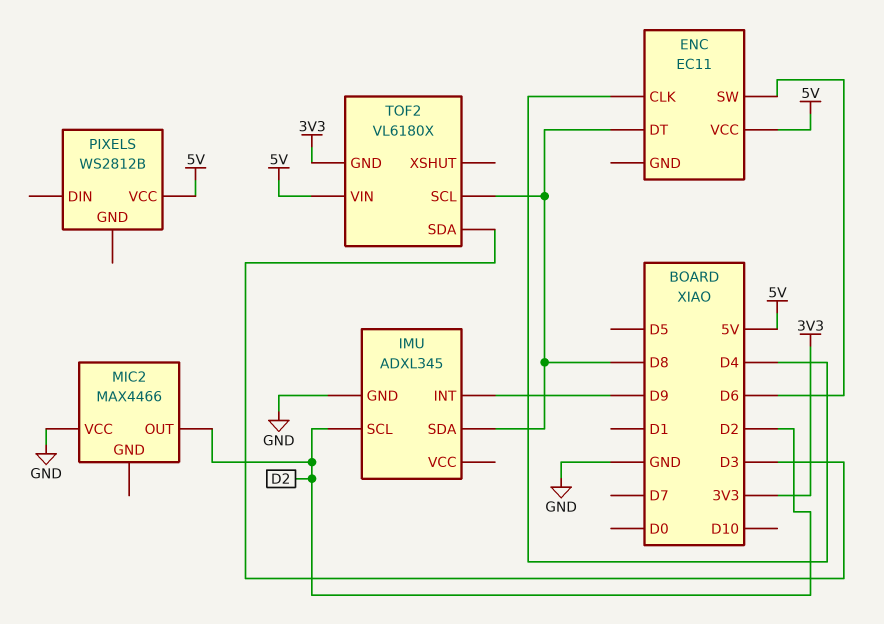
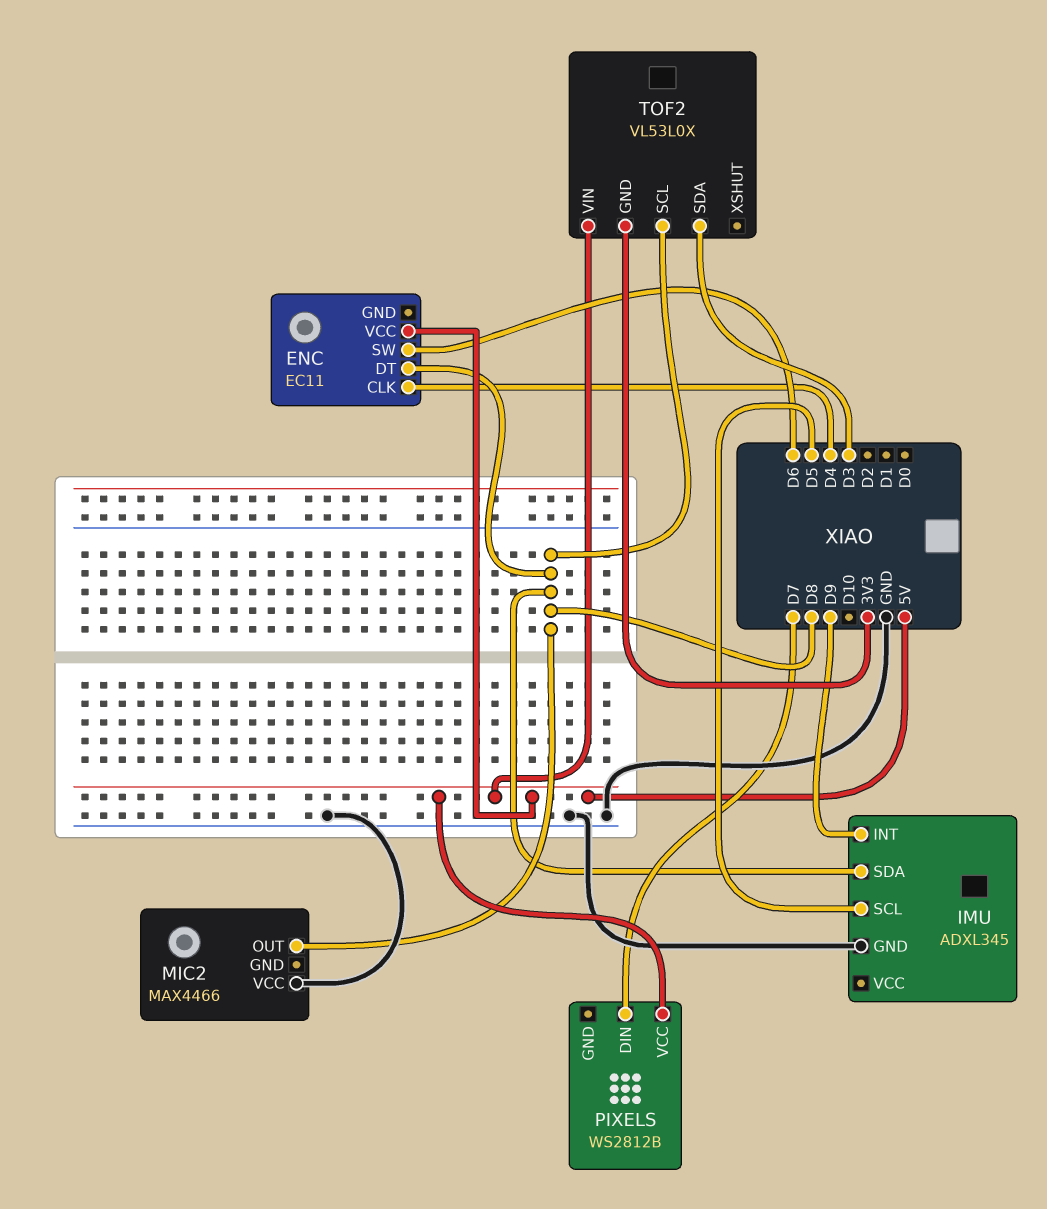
IMU pin SCL: D2 -> D5
MIC2 pin OUT: D2 -> D8
PIXELS pin DIN: none -> D7
TOF2: VL6180X -> VL53L0X

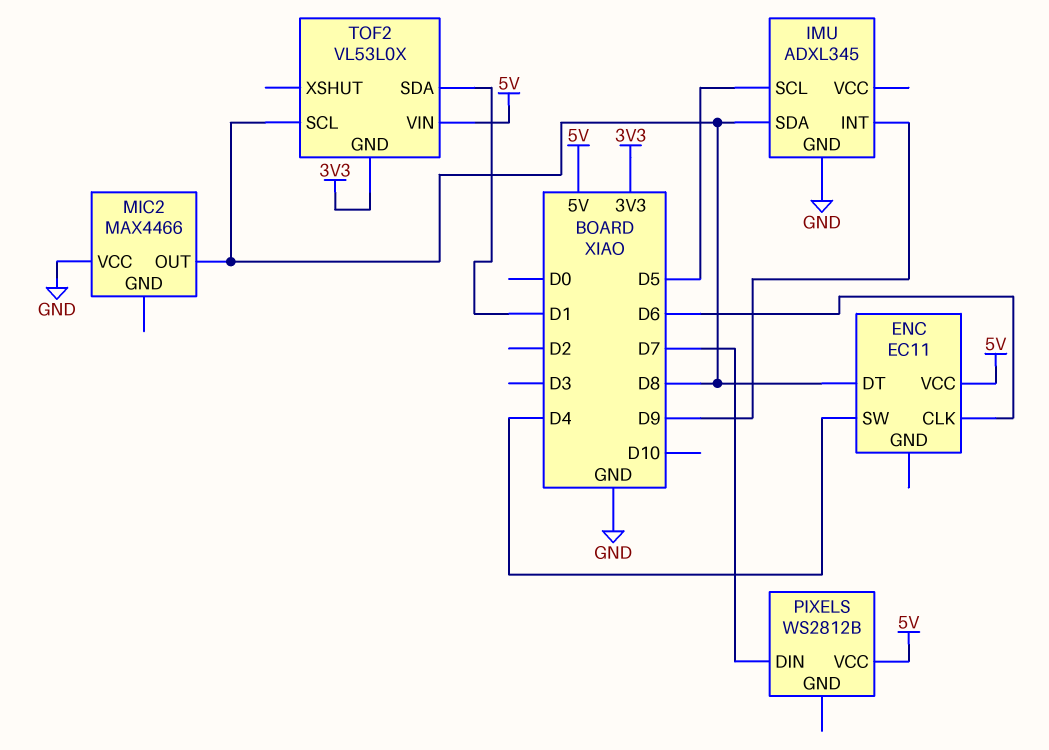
ENC pin CLK: D4 -> D6
ENC pin SW: D6 -> D4
TOF2 pin SDA: D3 -> D1

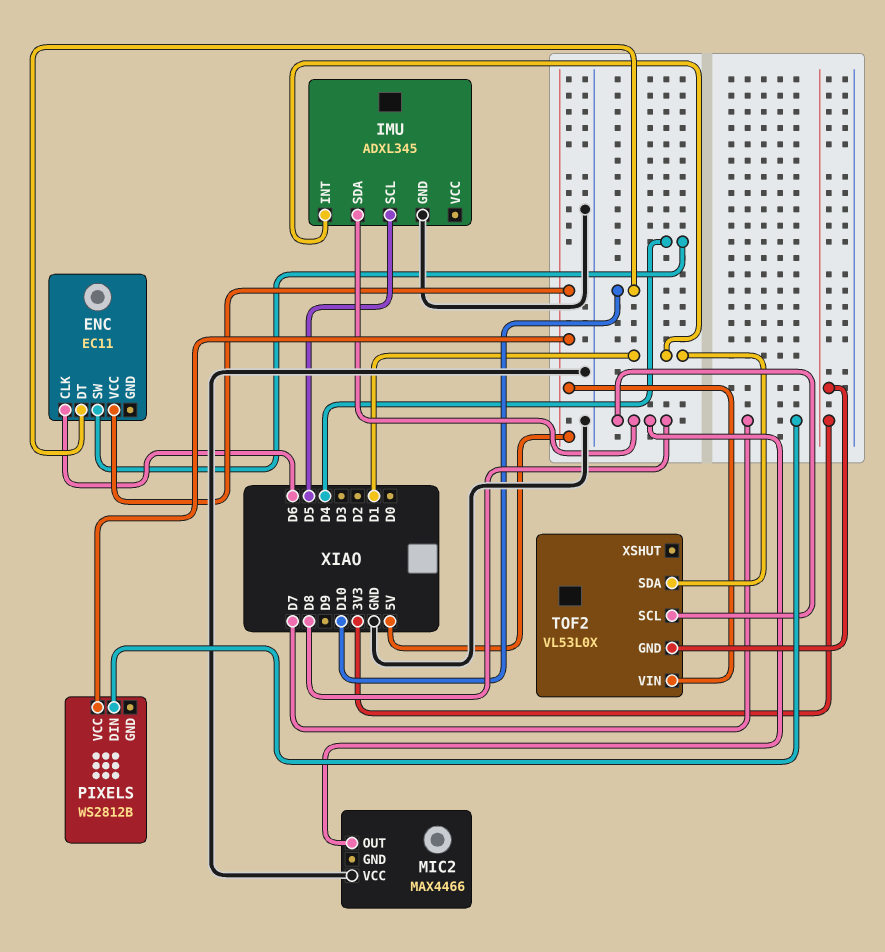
ENC pin DT: D8 -> D10
IMU pin INT: D9 -> D1

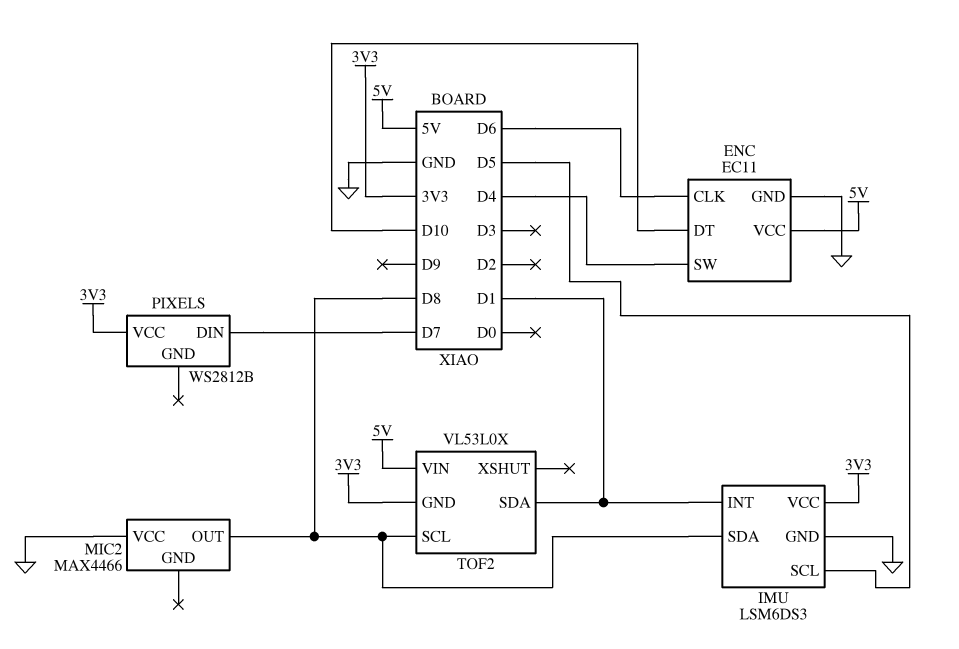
ENC pin GND: none -> GND
IMU: ADXL345 -> LSM6DS3
IMU pin VCC: none -> 3V3
PIXELS pin VCC: 5V -> 3V3

